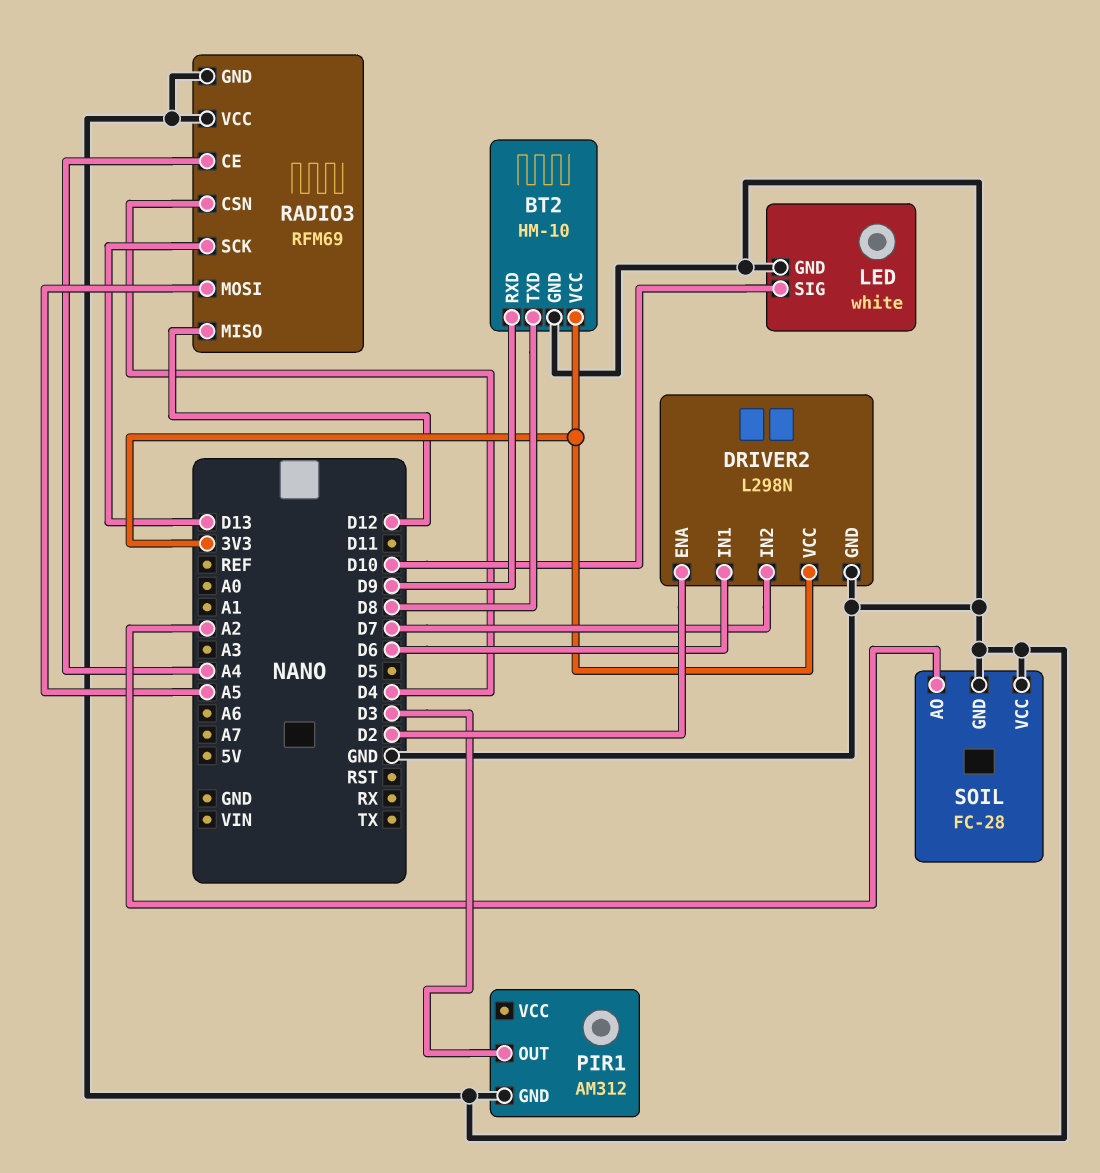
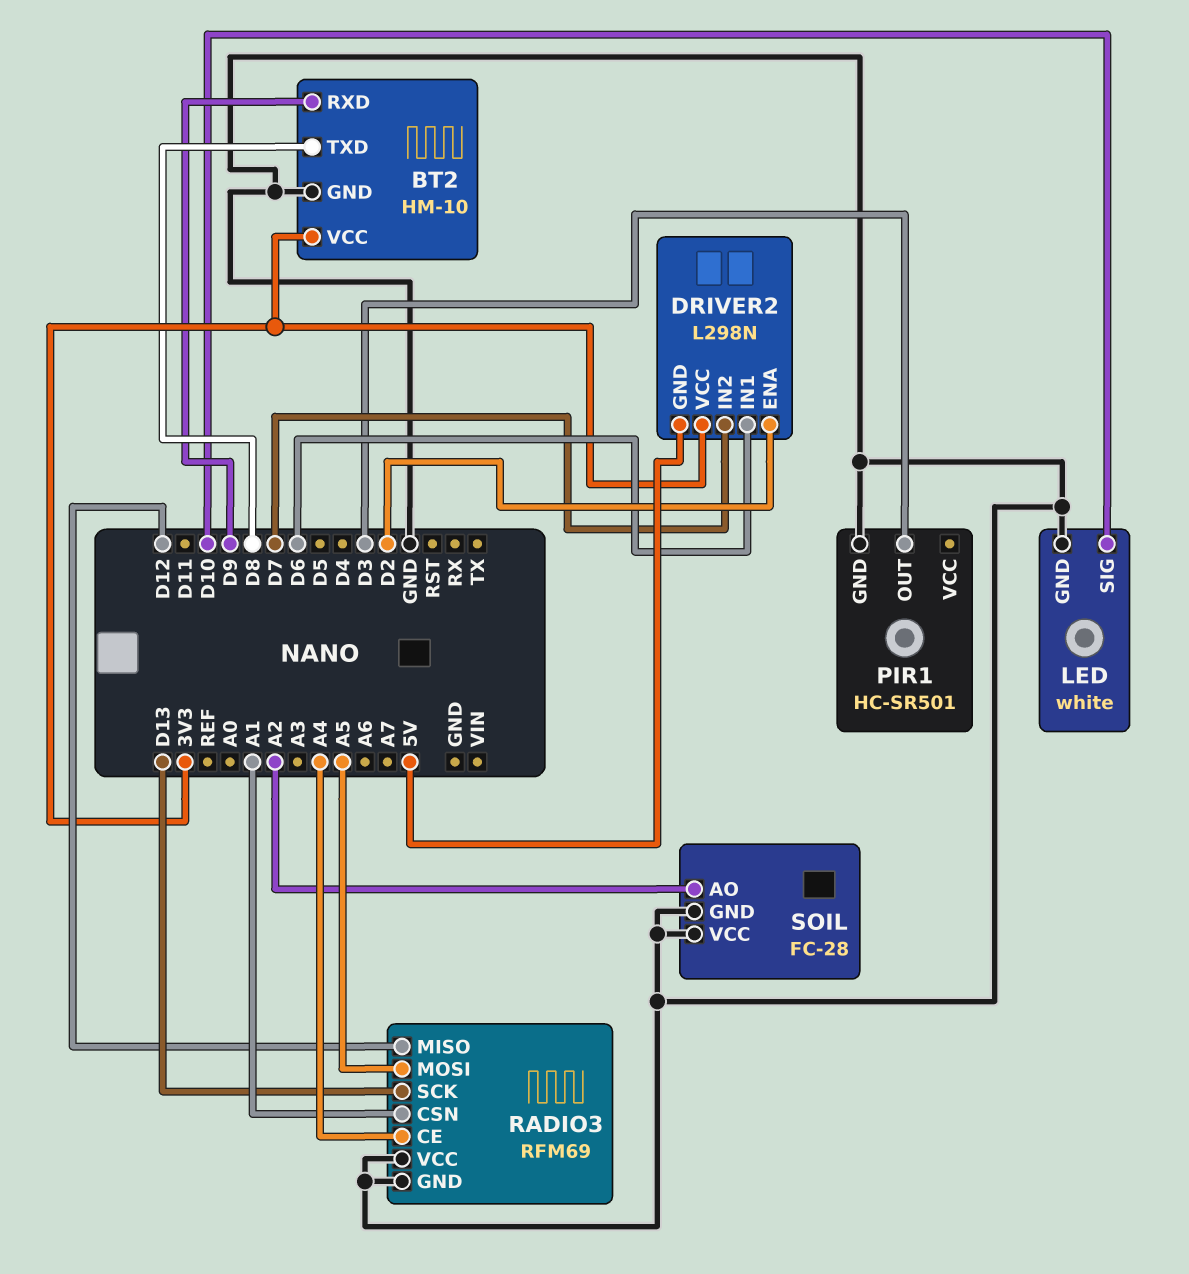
DRIVER2 pin GND: GND -> 5V
PIR1: AM312 -> HC-SR501
RADIO3 pin CSN: D4 -> A1

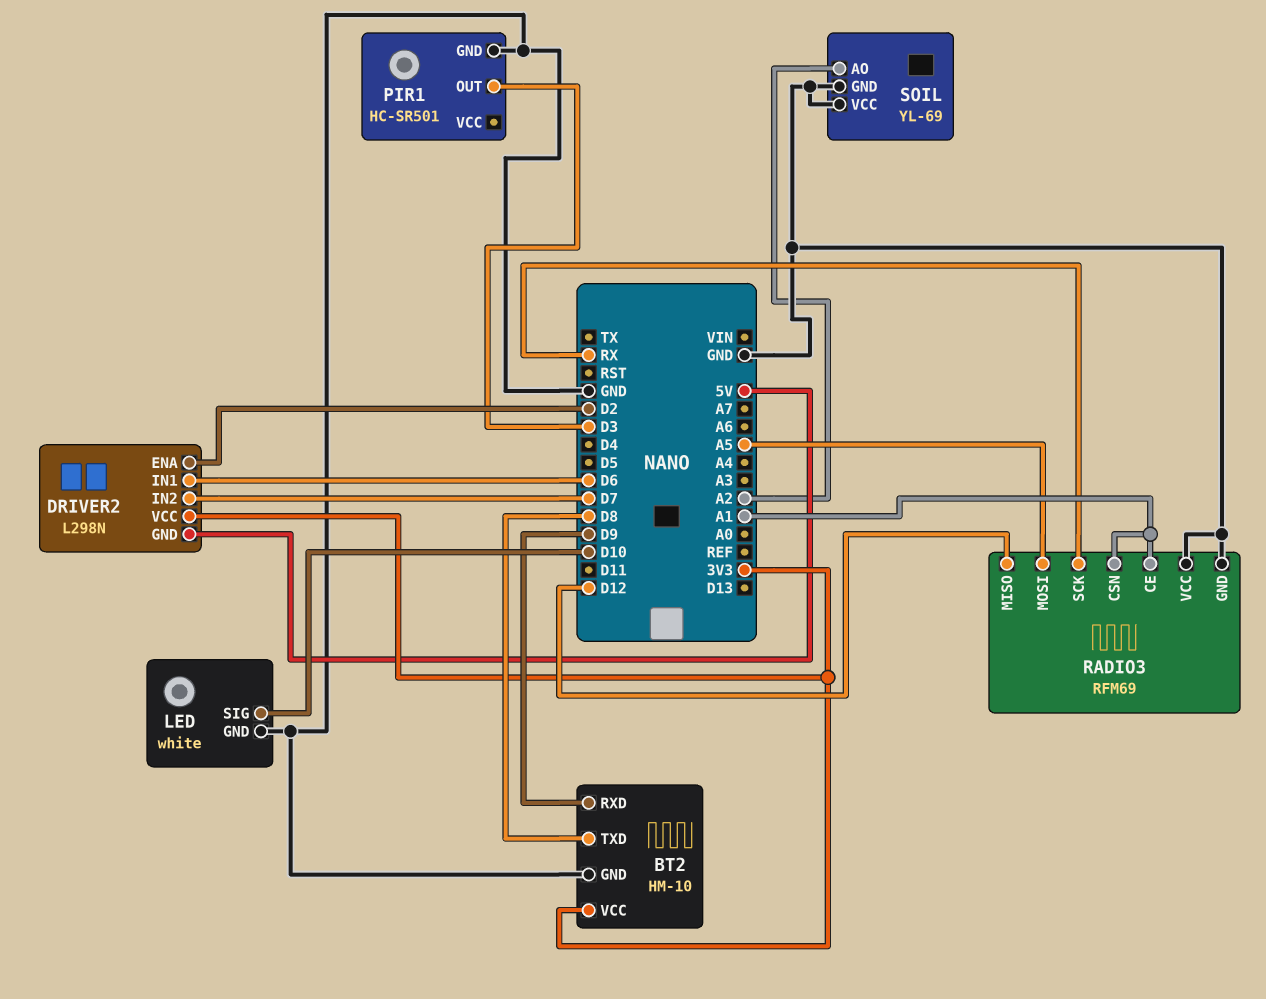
RADIO3 pin CE: A4 -> A1
RADIO3 pin SCK: D13 -> RX
SOIL: FC-28 -> YL-69

